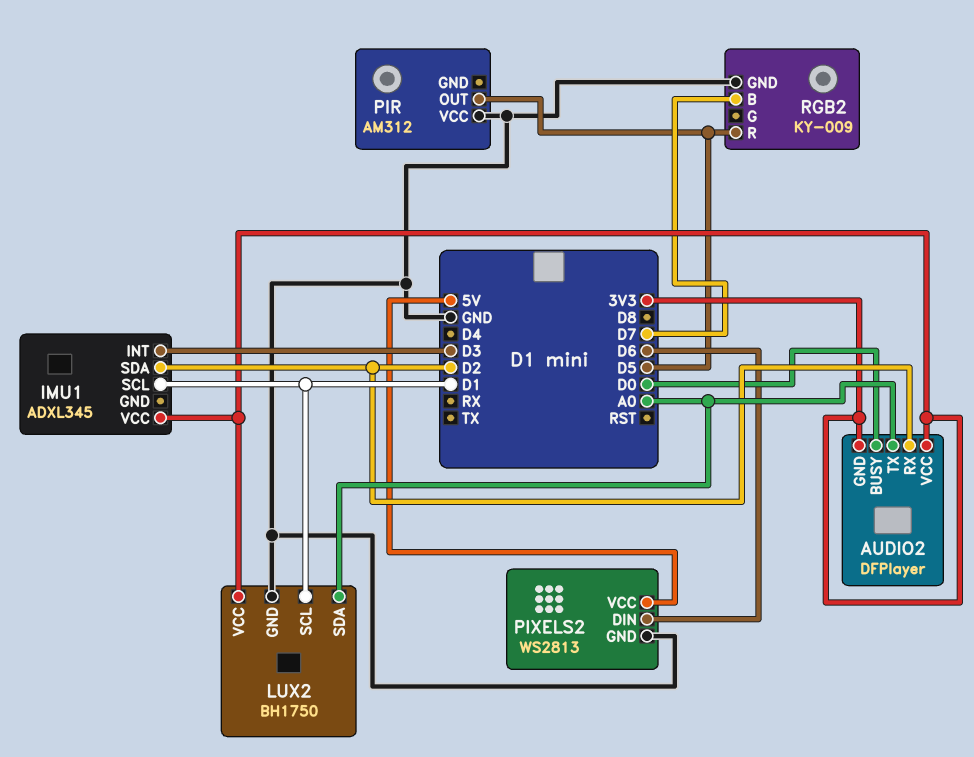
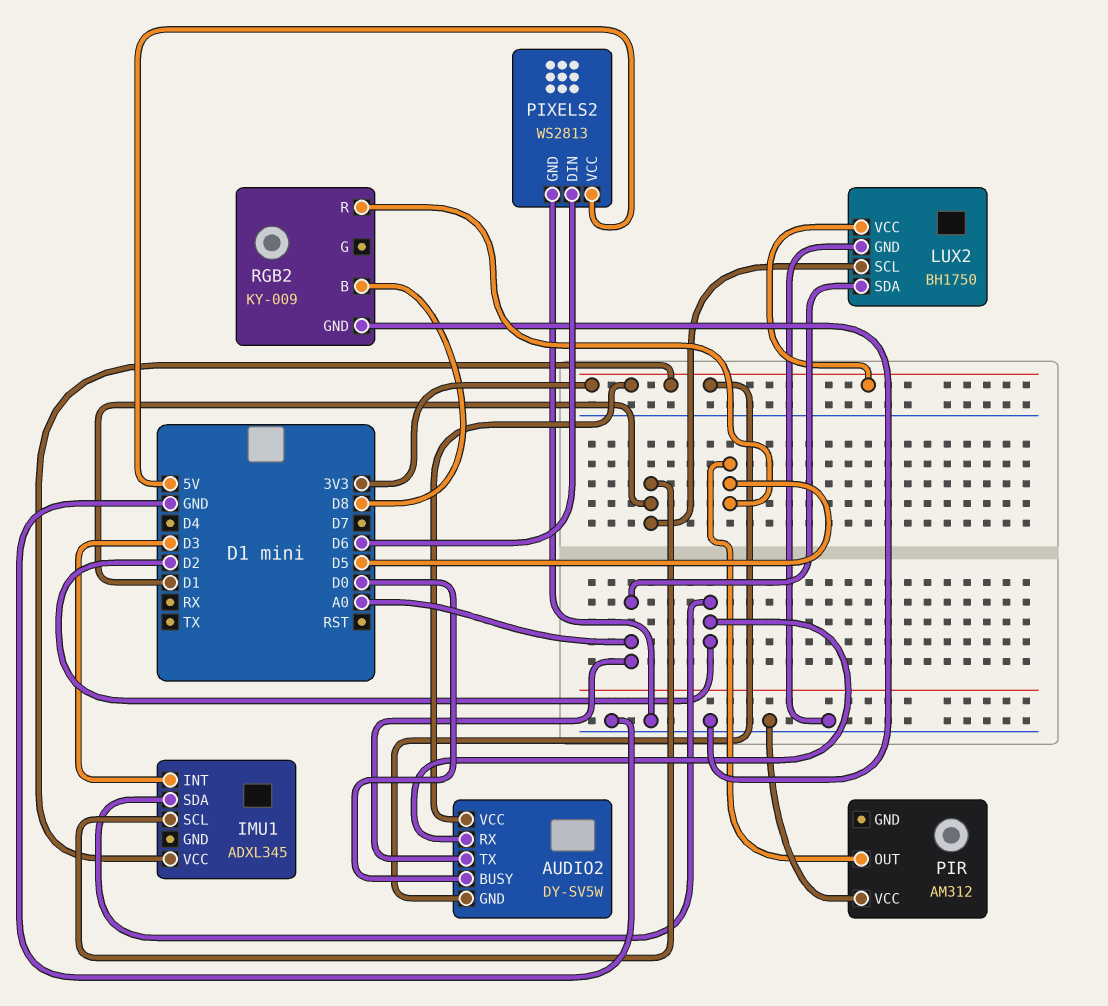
AUDIO2: DFPlayer -> DY-SV5W
RGB2 pin B: D7 -> D8

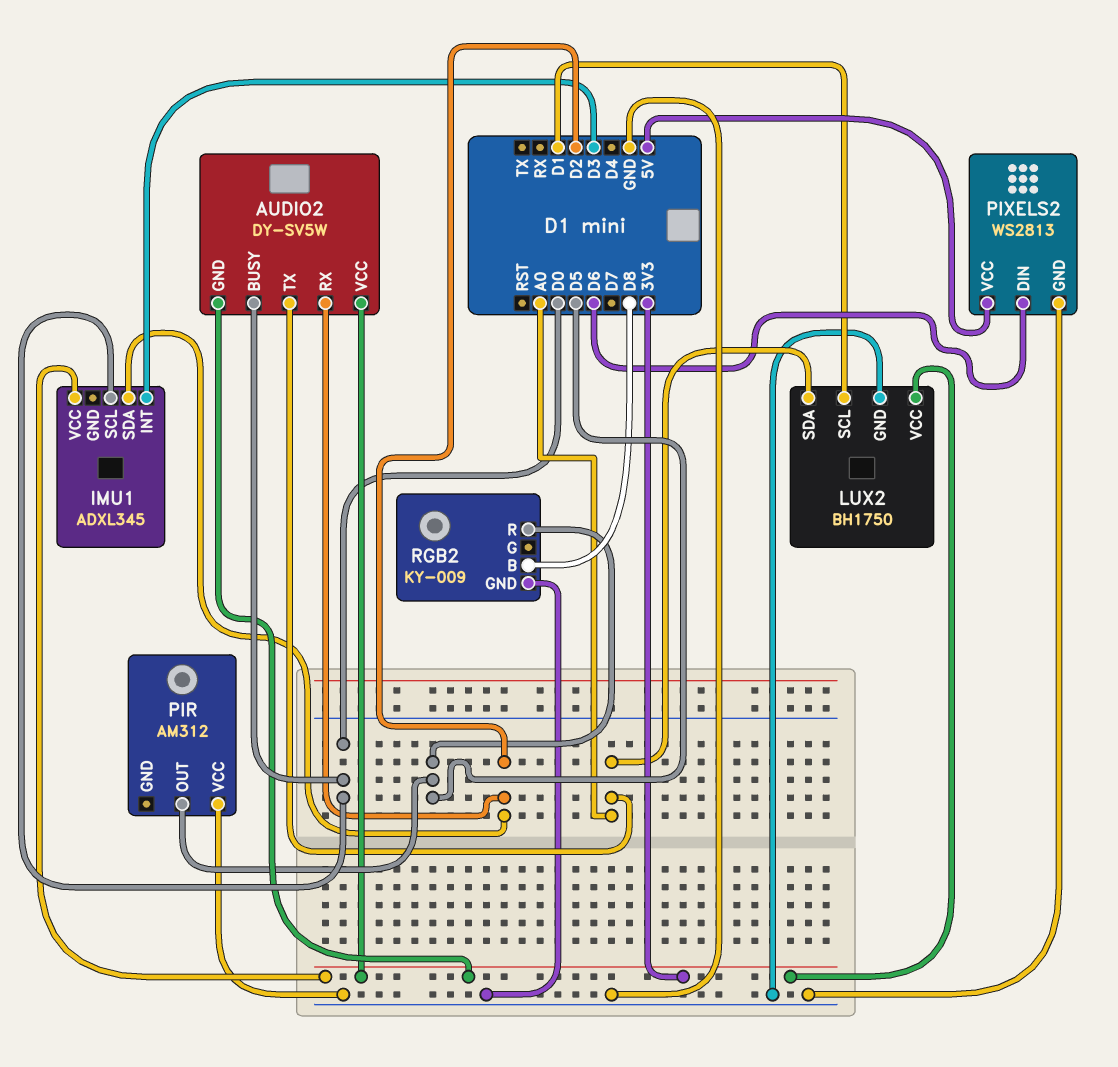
IMU1 pin SCL: D1 -> D0

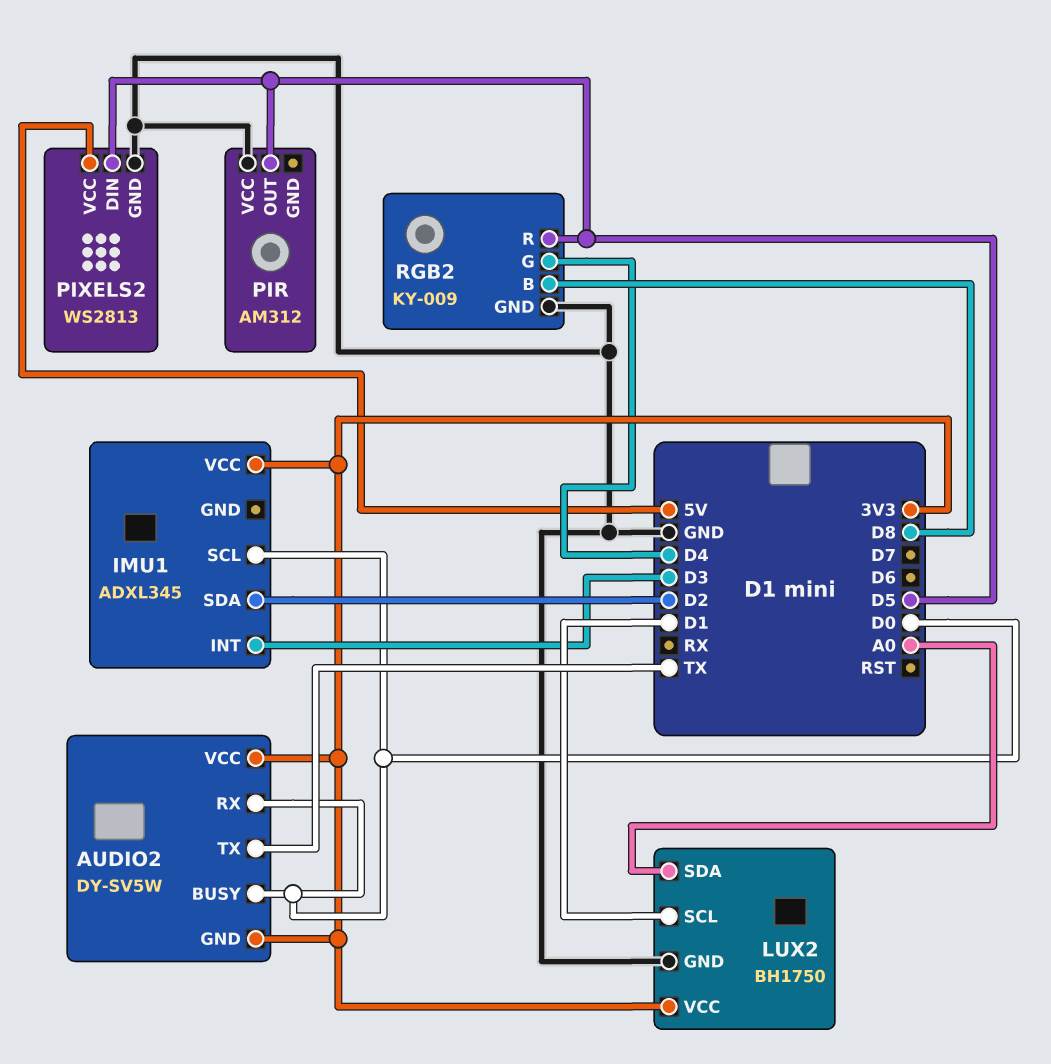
AUDIO2 pin RX: D2 -> D0
AUDIO2 pin TX: A0 -> TX
PIXELS2 pin DIN: D6 -> D5
RGB2 pin G: none -> D4

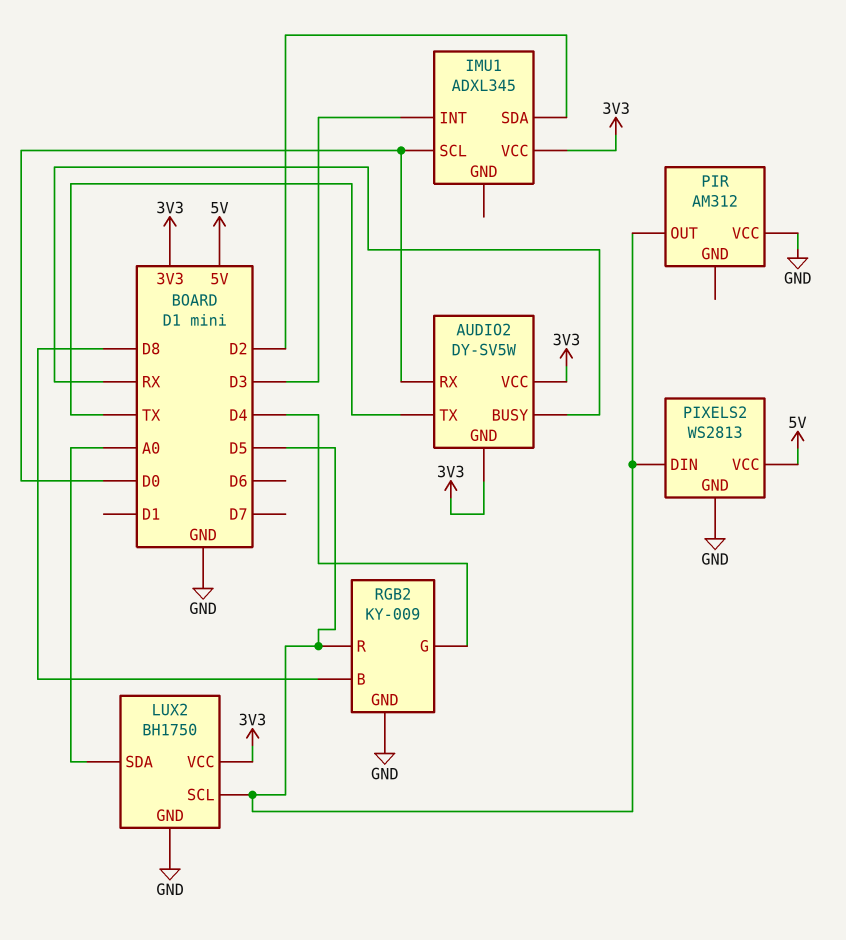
AUDIO2 pin BUSY: D0 -> RX
LUX2 pin SCL: D1 -> D5

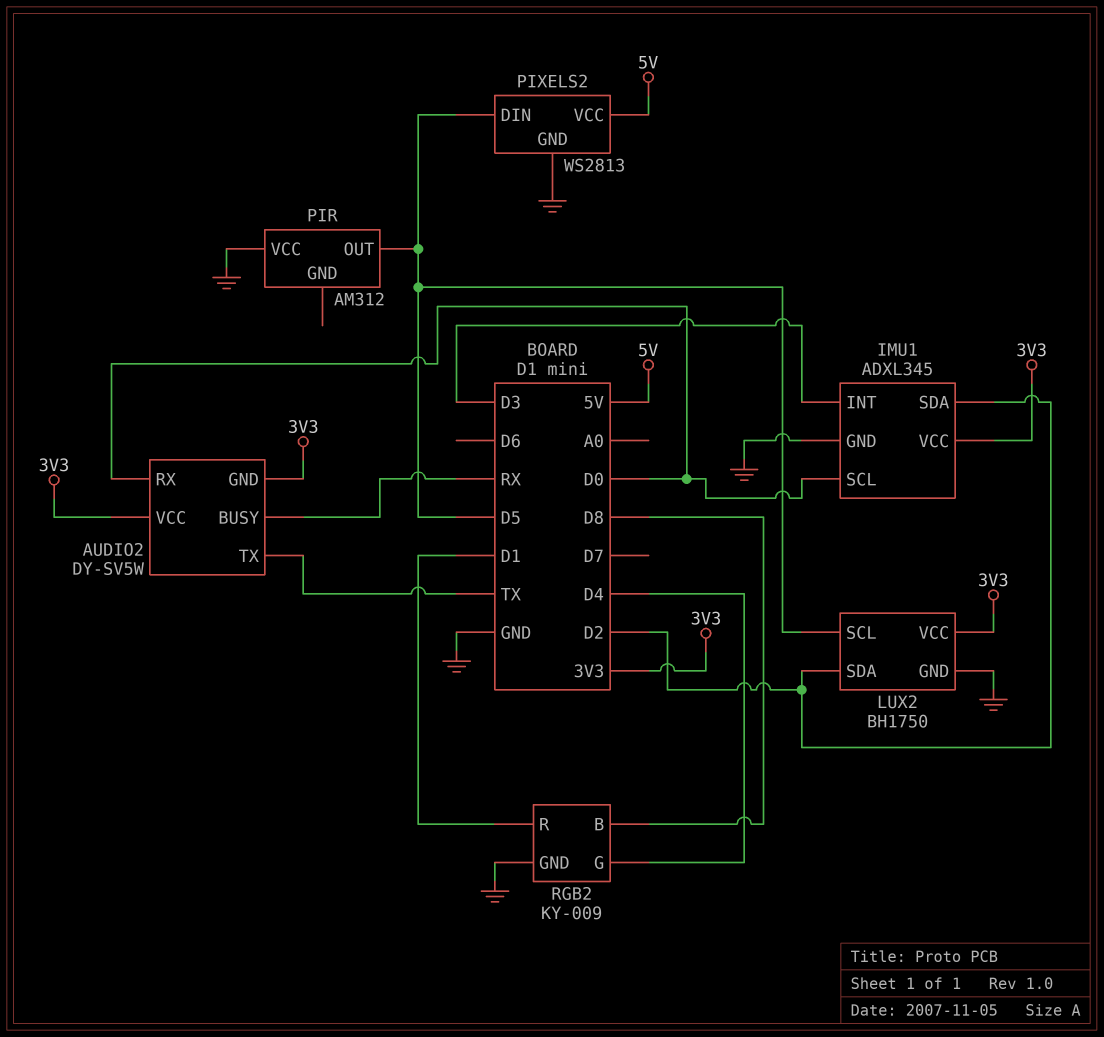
IMU1 pin GND: none -> GND
LUX2 pin SDA: A0 -> D2
RGB2 pin R: D5 -> D1

